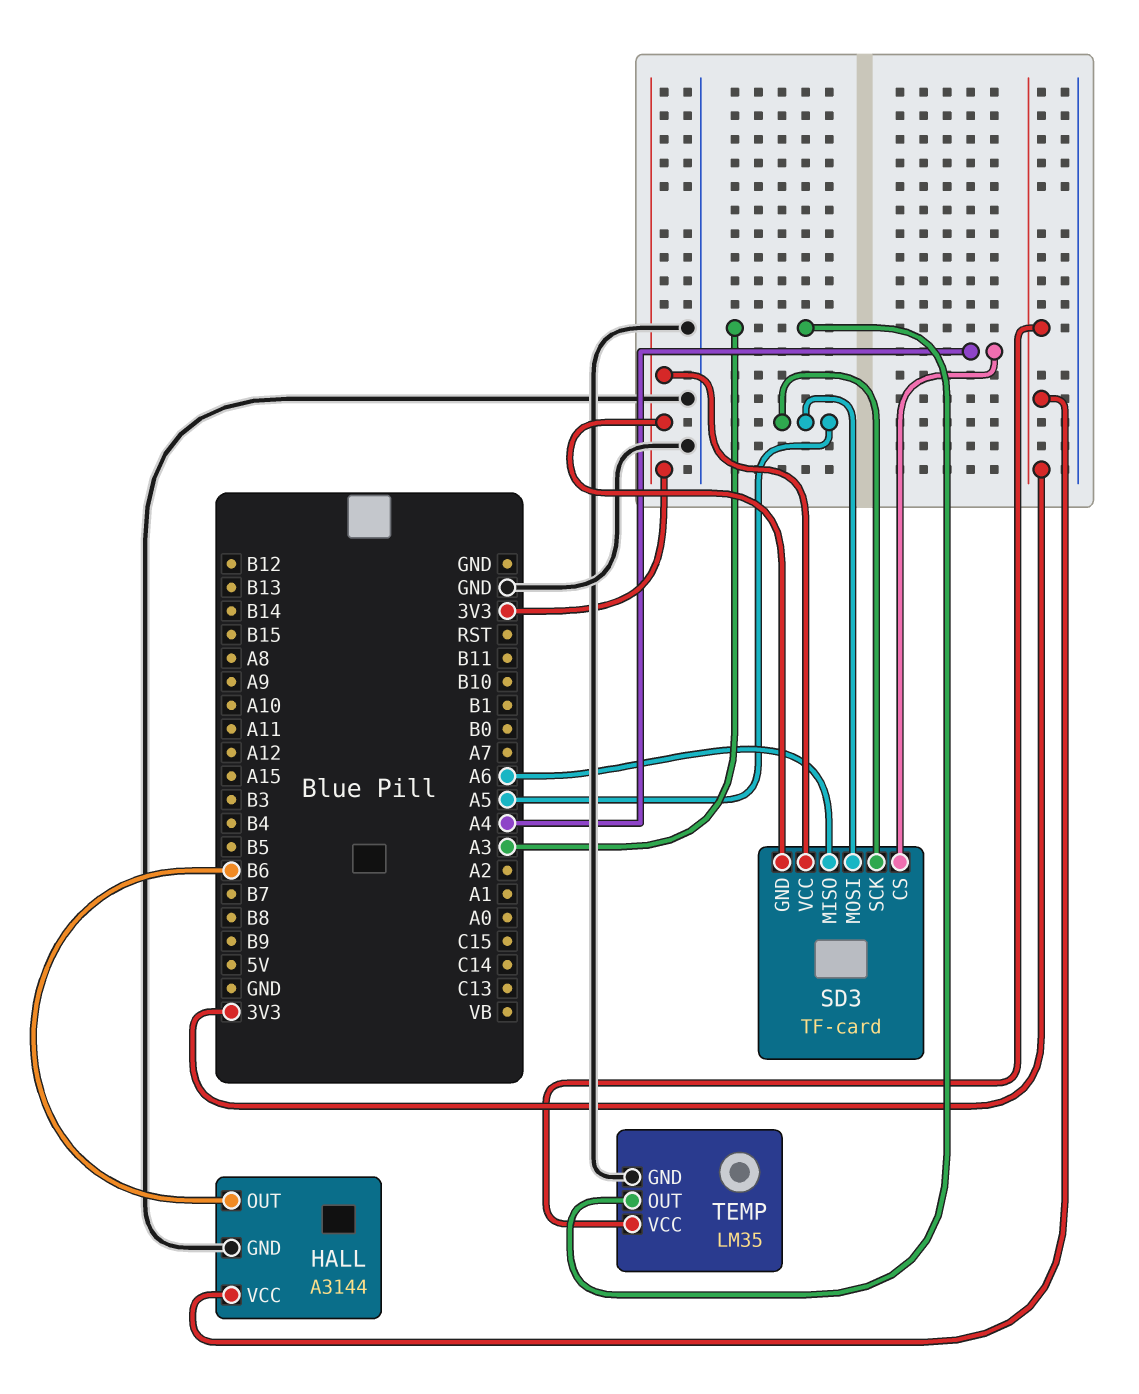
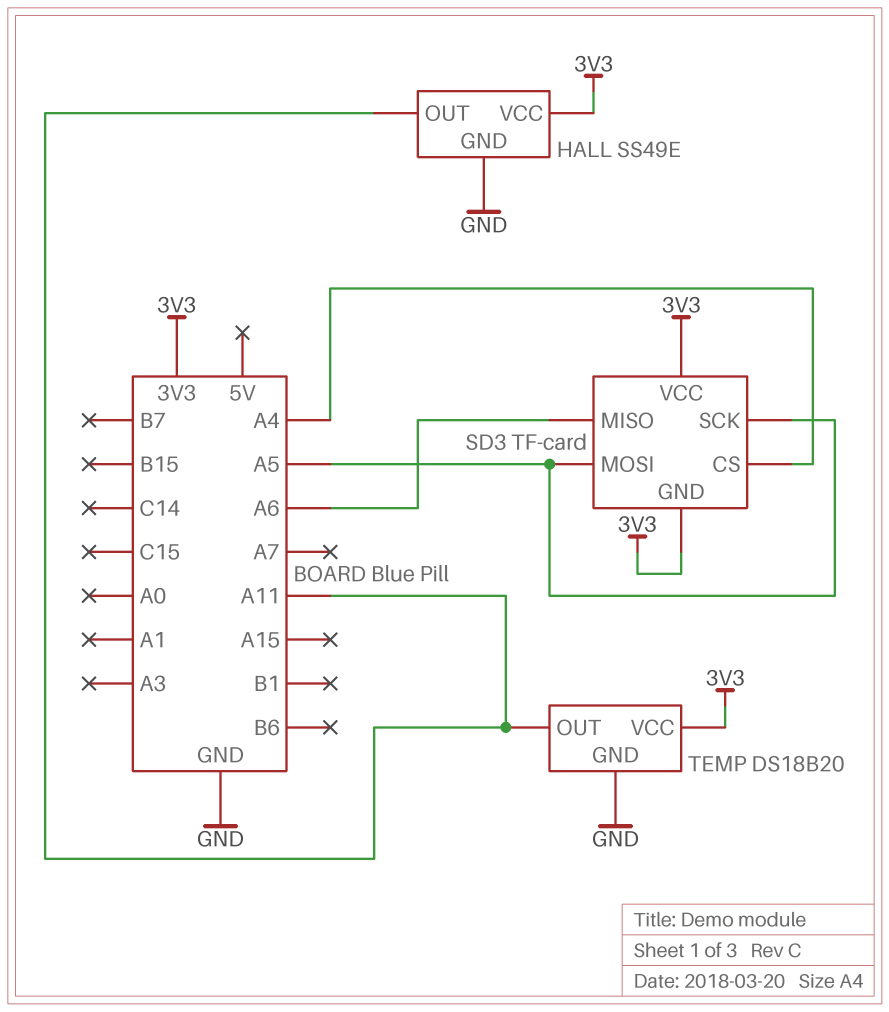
HALL: A3144 -> SS49E
HALL pin OUT: B6 -> A11
TEMP: LM35 -> DS18B20
TEMP pin OUT: A3 -> A11

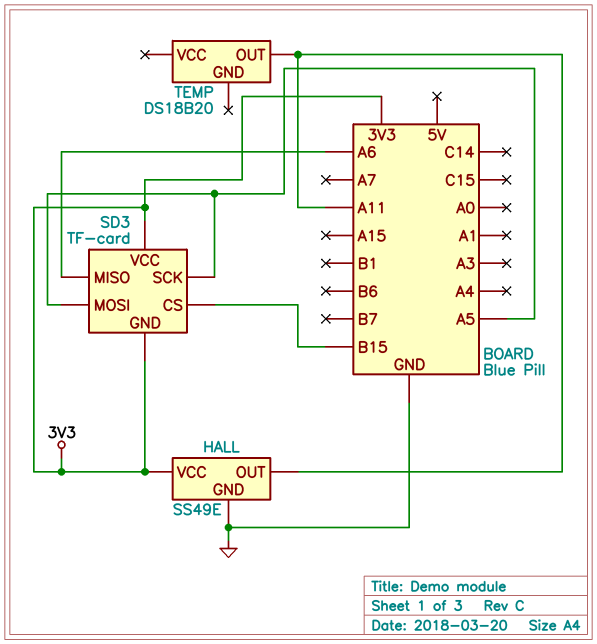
SD3 pin CS: A4 -> B15
TEMP pin GND: GND -> none
TEMP pin VCC: 3V3 -> none

